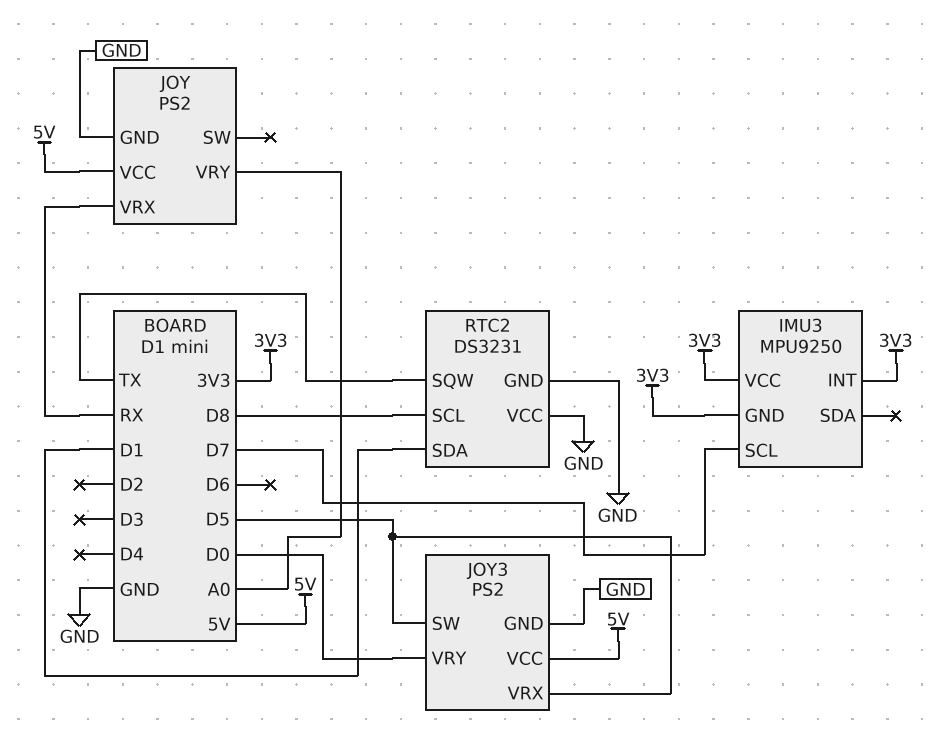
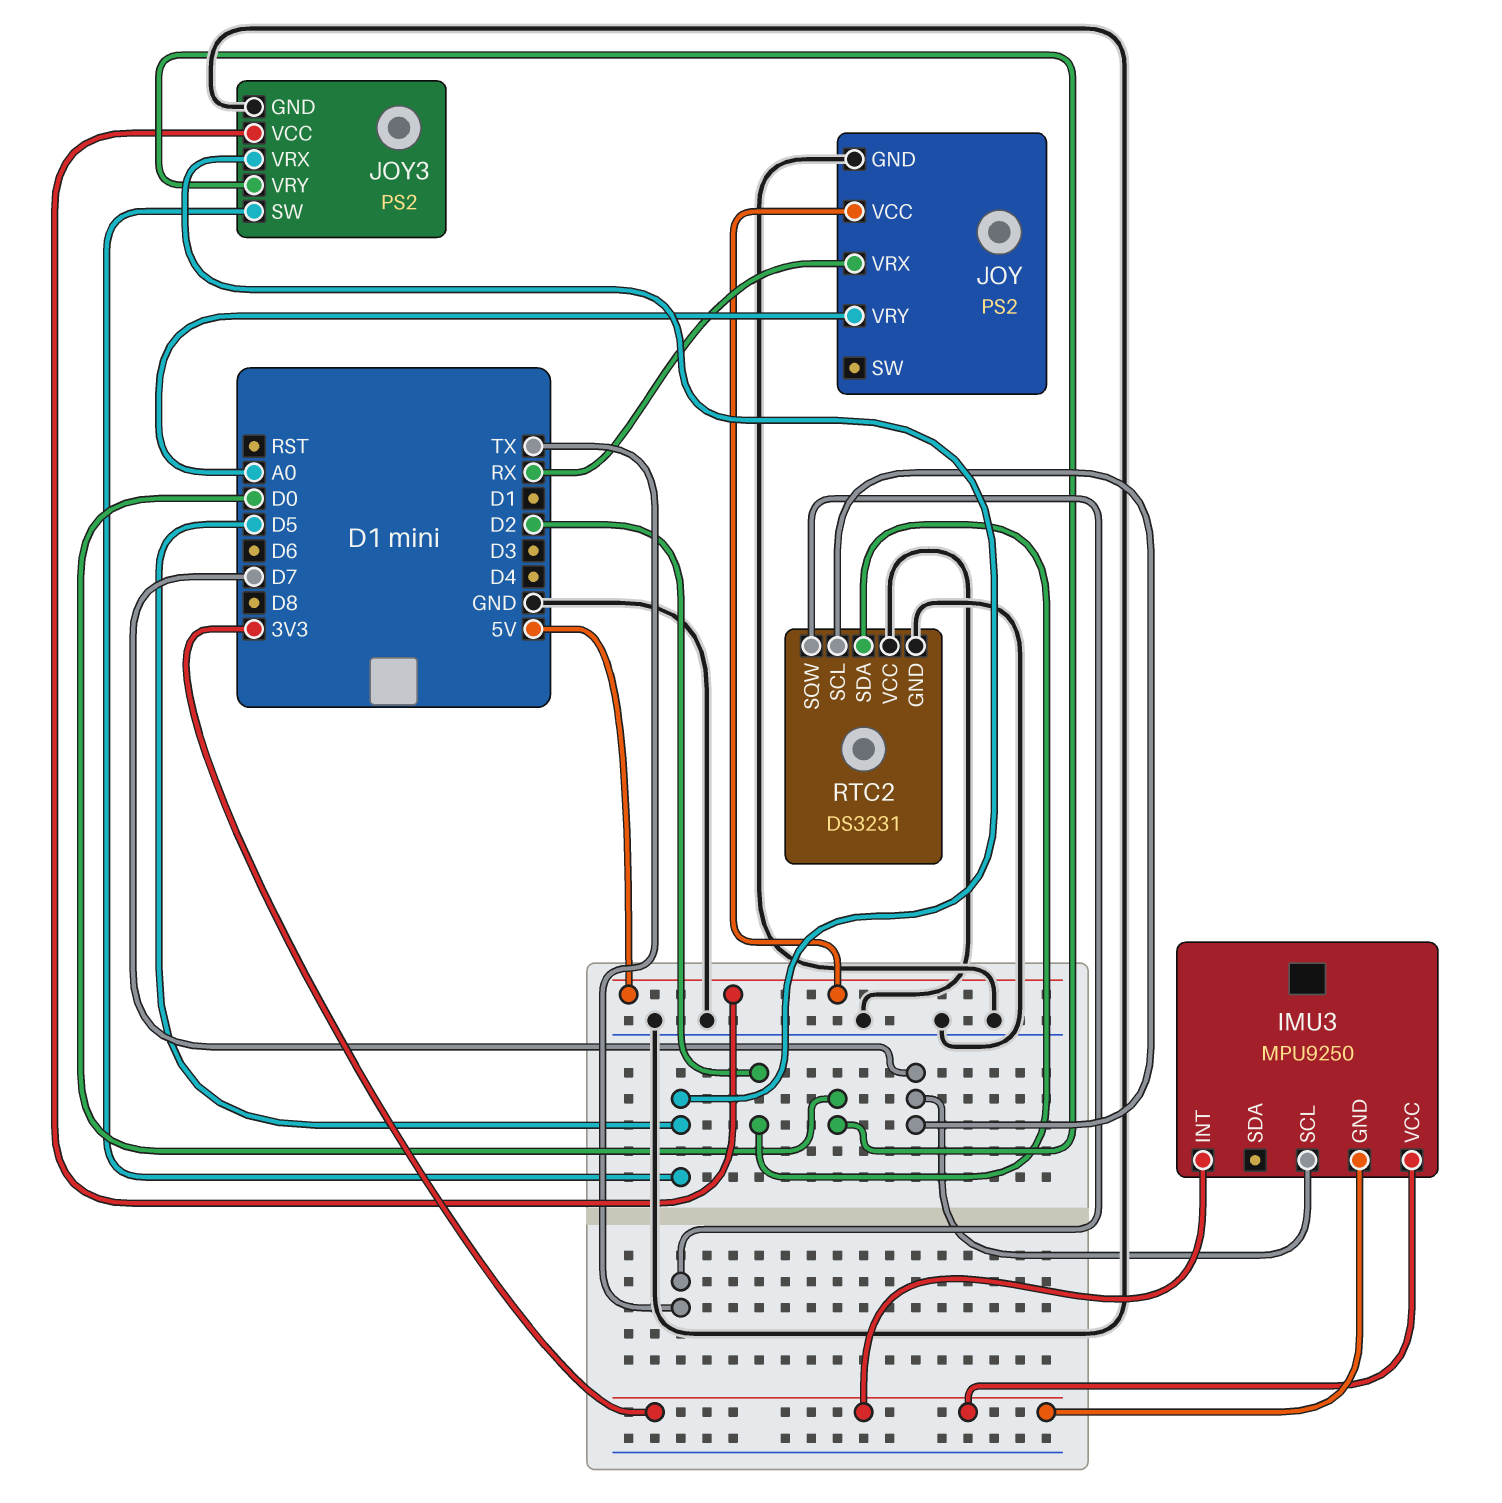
RTC2 pin SCL: D8 -> D7
RTC2 pin SDA: D1 -> D2

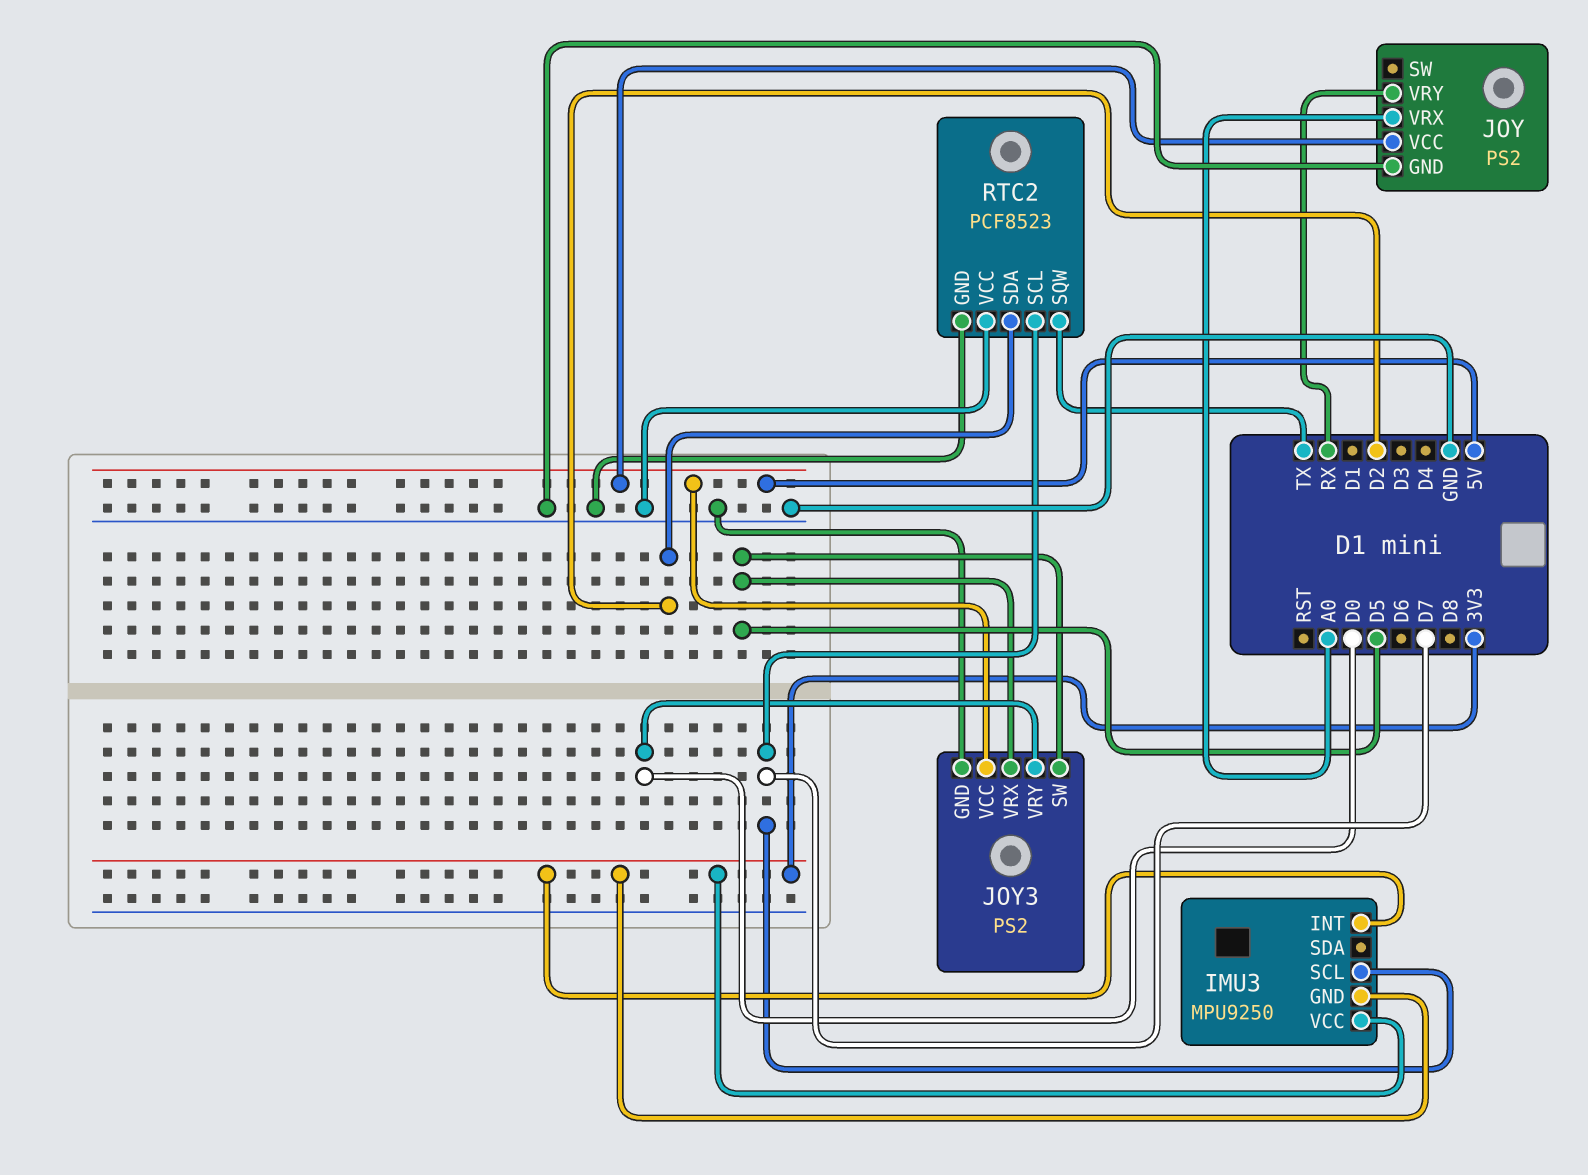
JOY pin VRX: RX -> A0
JOY pin VRY: A0 -> RX
RTC2: DS3231 -> PCF8523

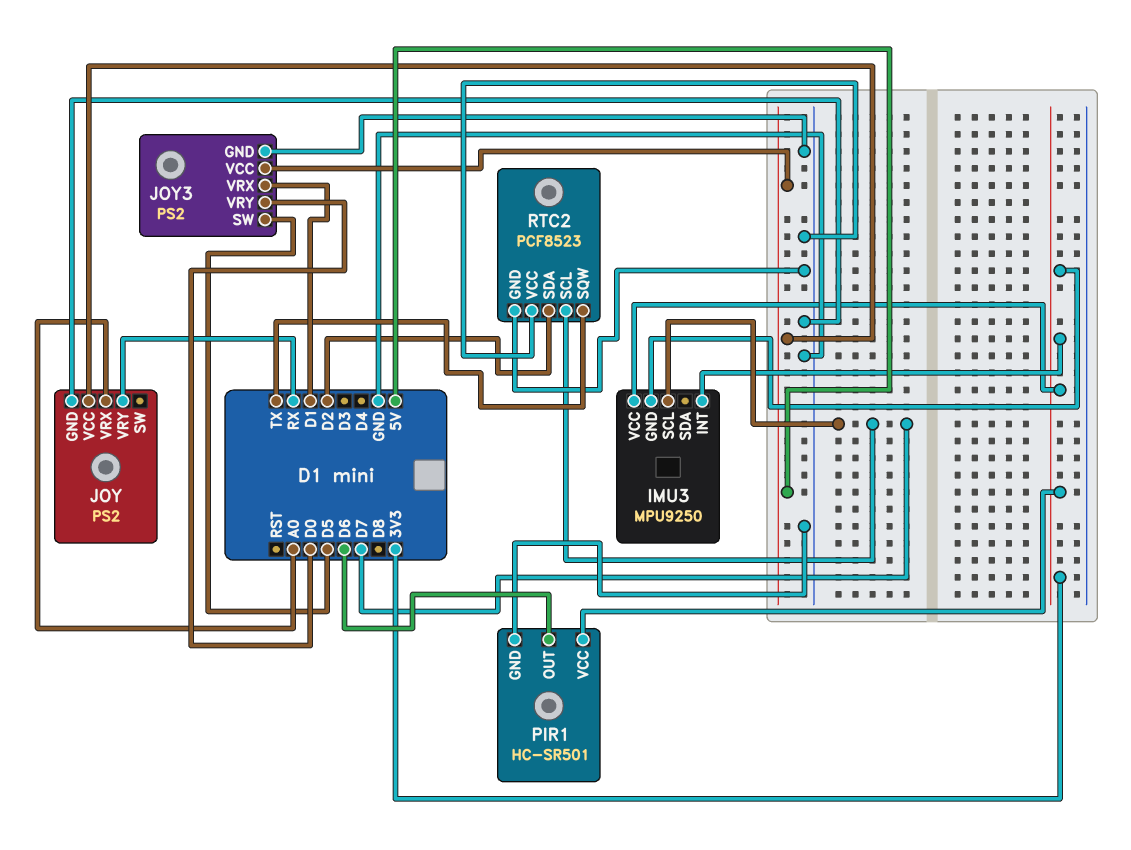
JOY3 pin VRX: D5 -> D1
PIR1: none -> HC-SR501
PIR1 pin GND: none -> GND
PIR1 pin OUT: none -> D6
PIR1 pin VCC: none -> 3V3

